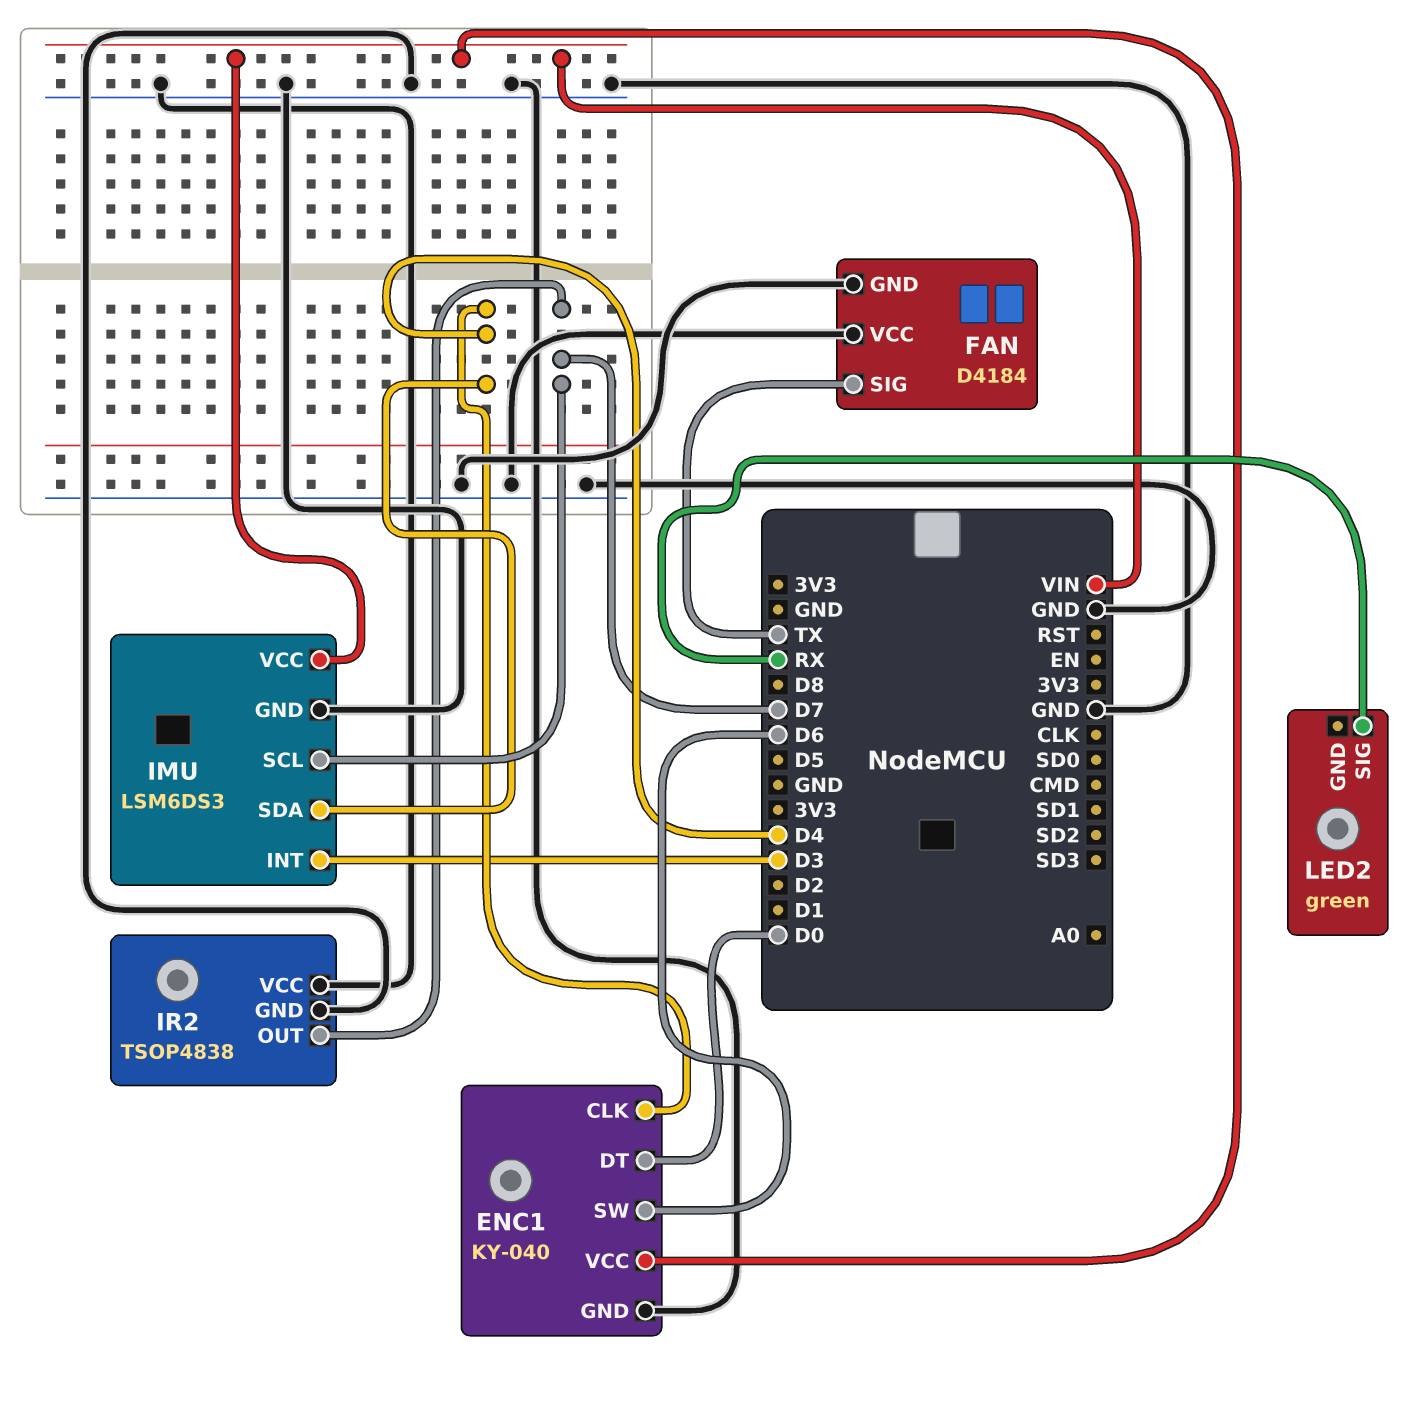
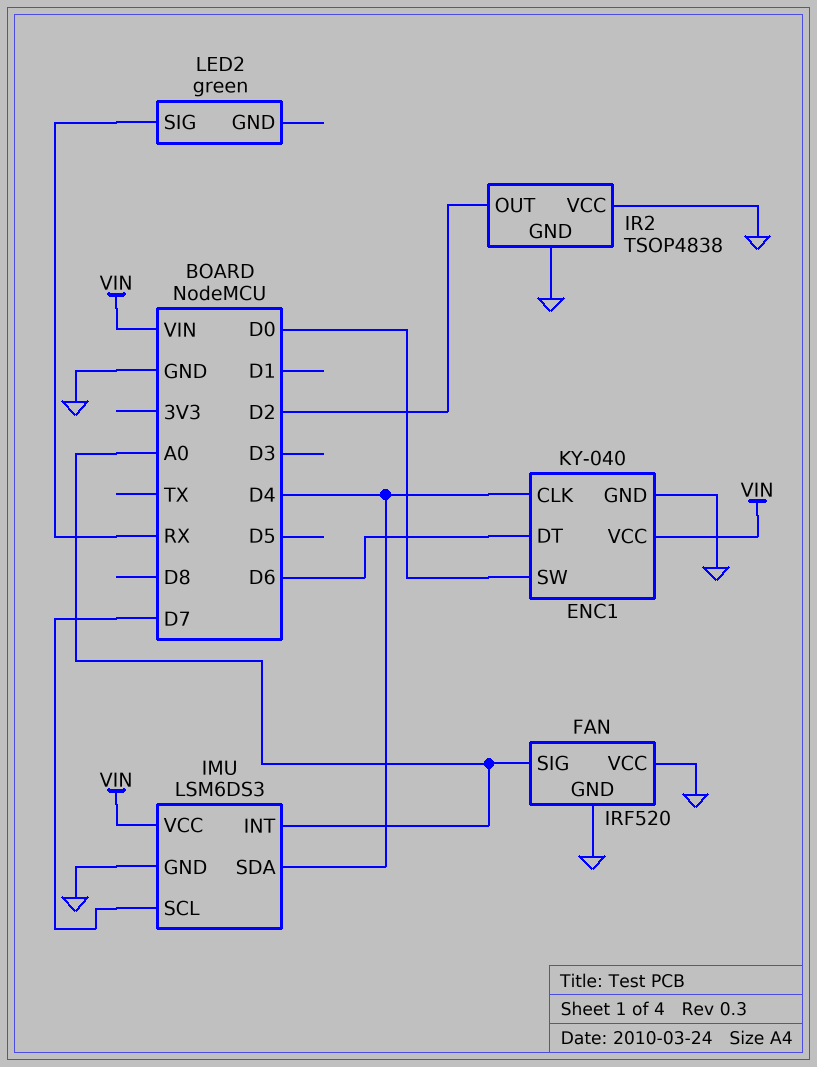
ENC1 pin DT: D0 -> D6
ENC1 pin SW: D6 -> D0
FAN: D4184 -> IRF520
FAN pin SIG: TX -> A0
IMU pin INT: D3 -> A0
IR2 pin OUT: D7 -> D2

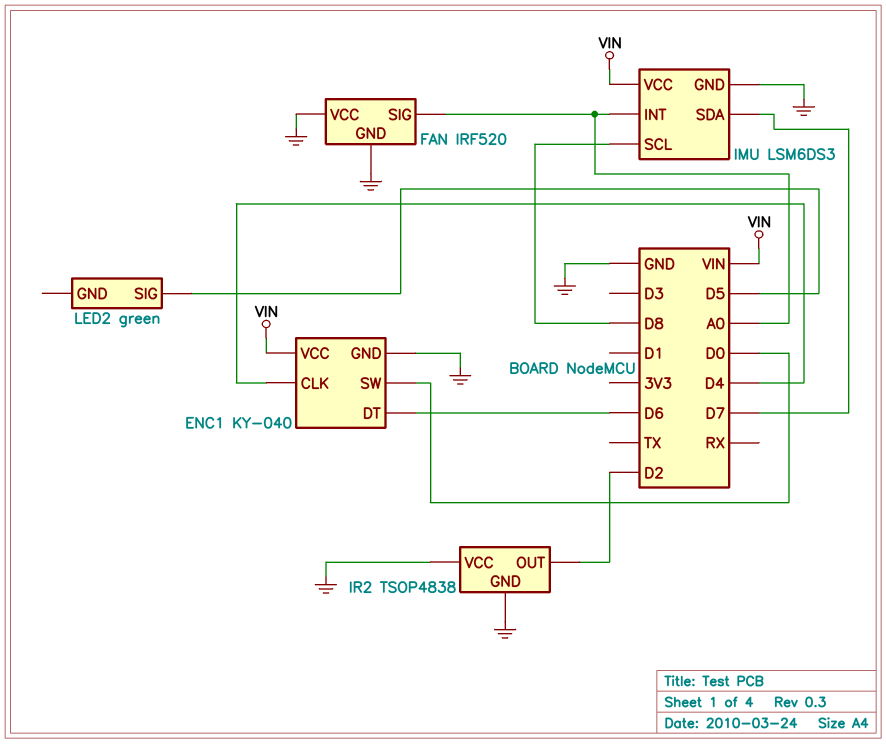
IMU pin SCL: D7 -> D8
IMU pin SDA: D4 -> D7
LED2 pin SIG: RX -> D5

